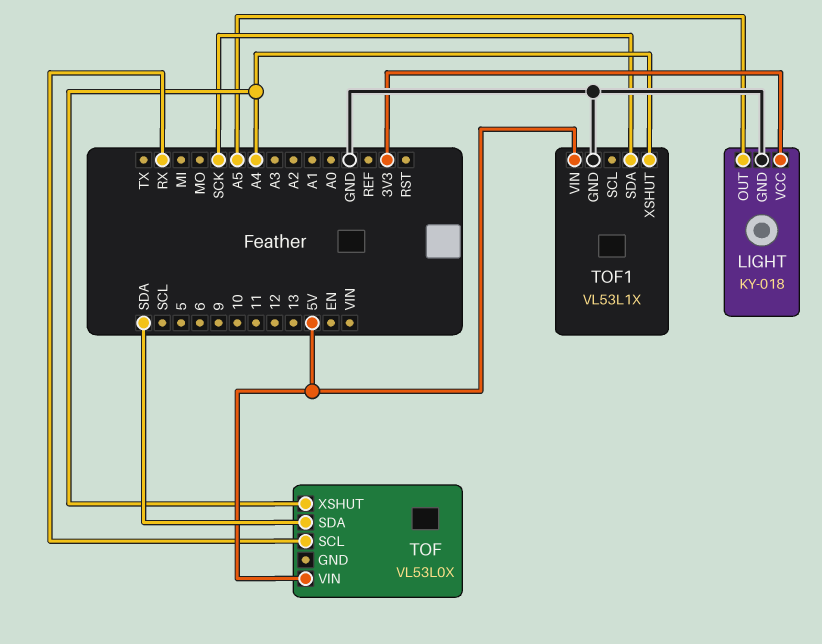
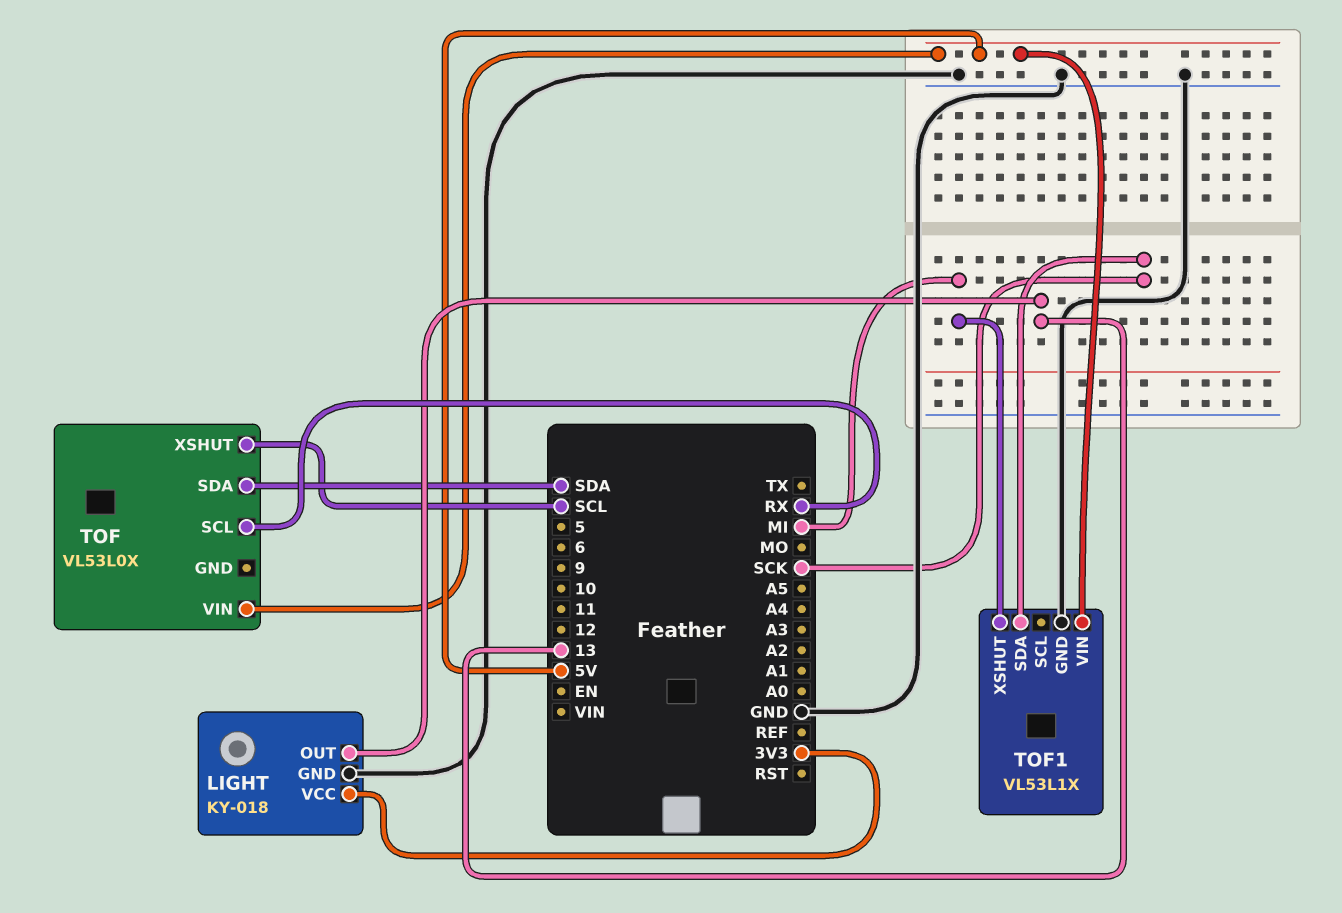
LIGHT pin OUT: A5 -> 13
TOF pin XSHUT: A4 -> SCL
TOF1 pin XSHUT: A4 -> MI

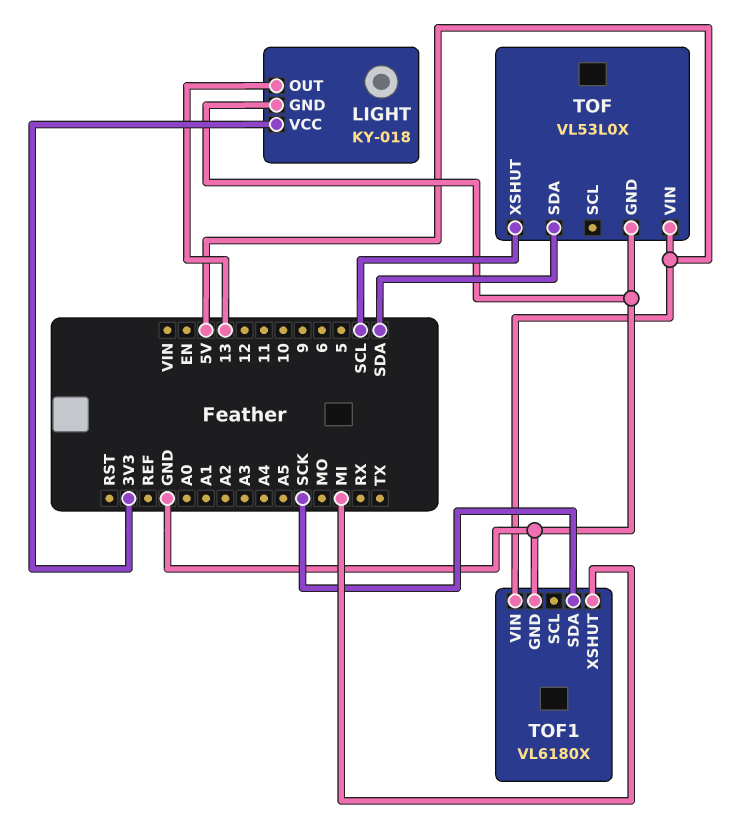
TOF pin GND: none -> GND
TOF pin SCL: RX -> none
TOF1: VL53L1X -> VL6180X

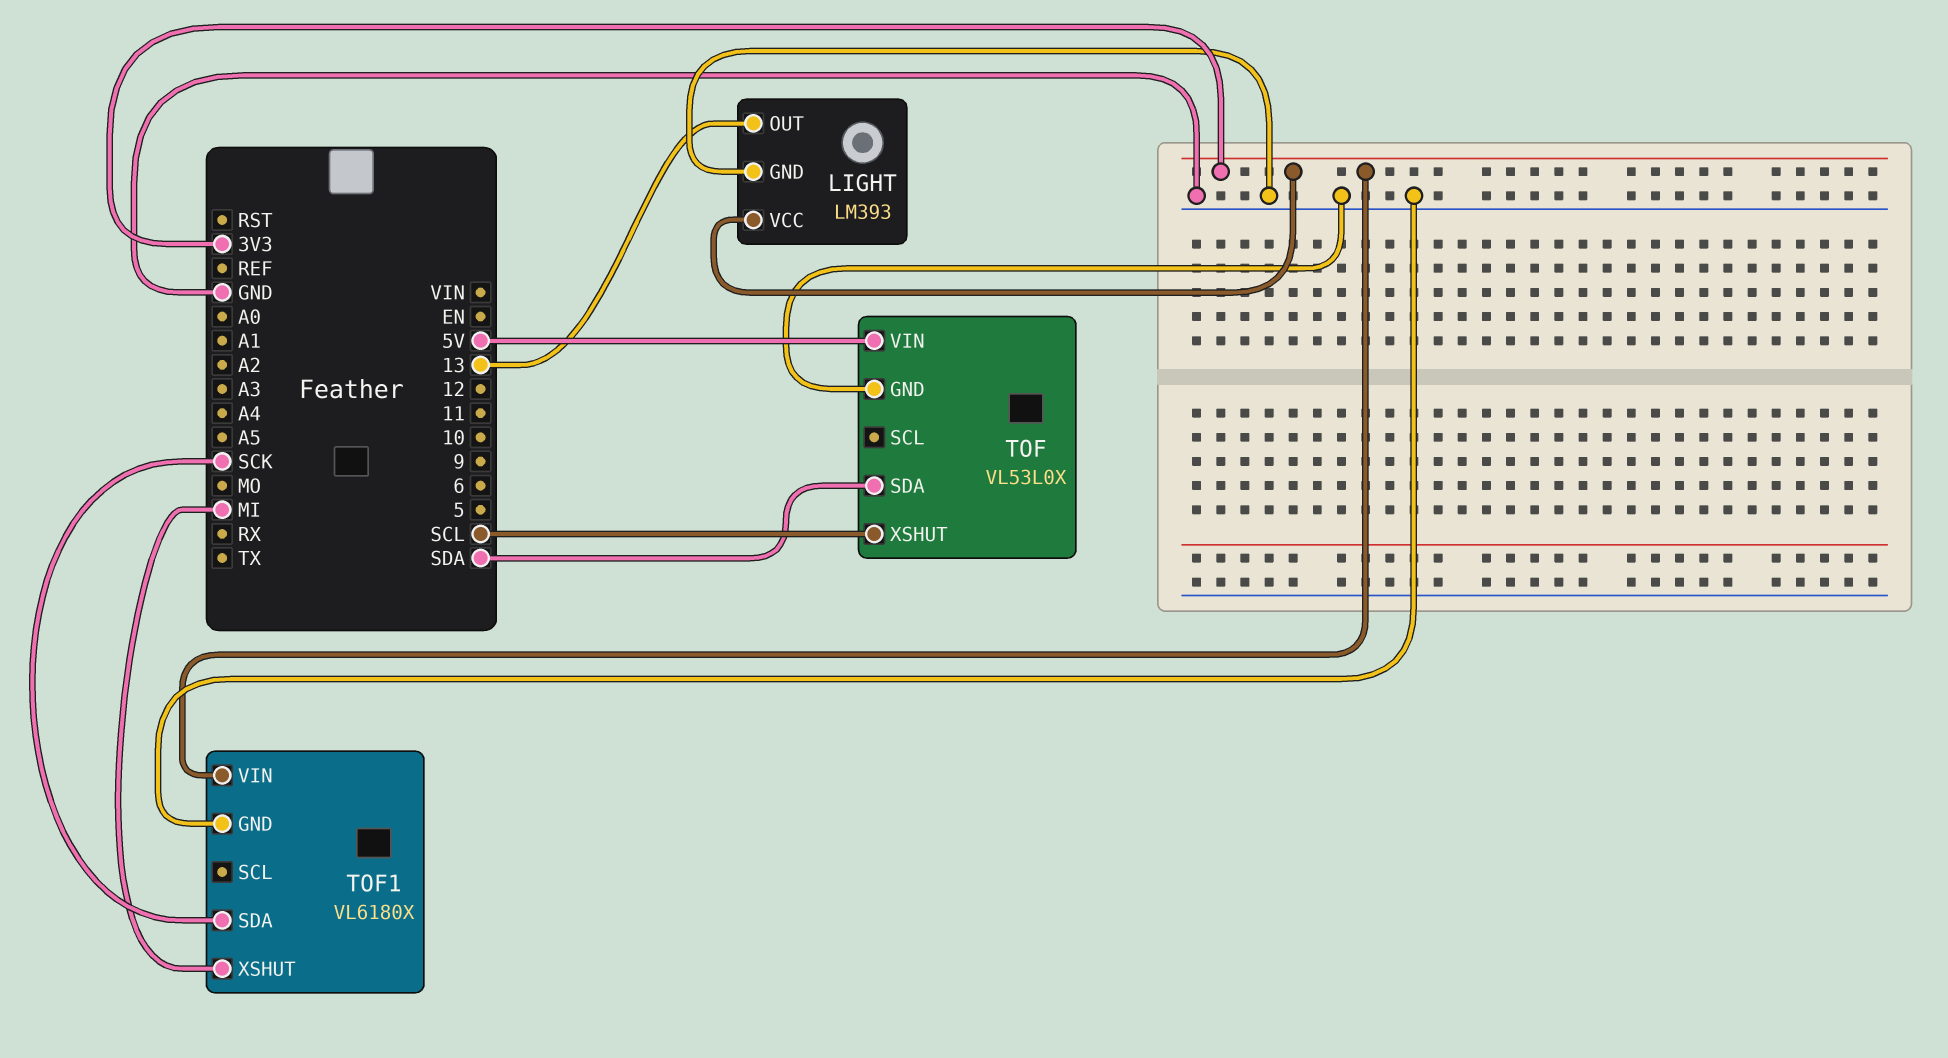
LIGHT: KY-018 -> LM393
TOF1 pin VIN: 5V -> 3V3

